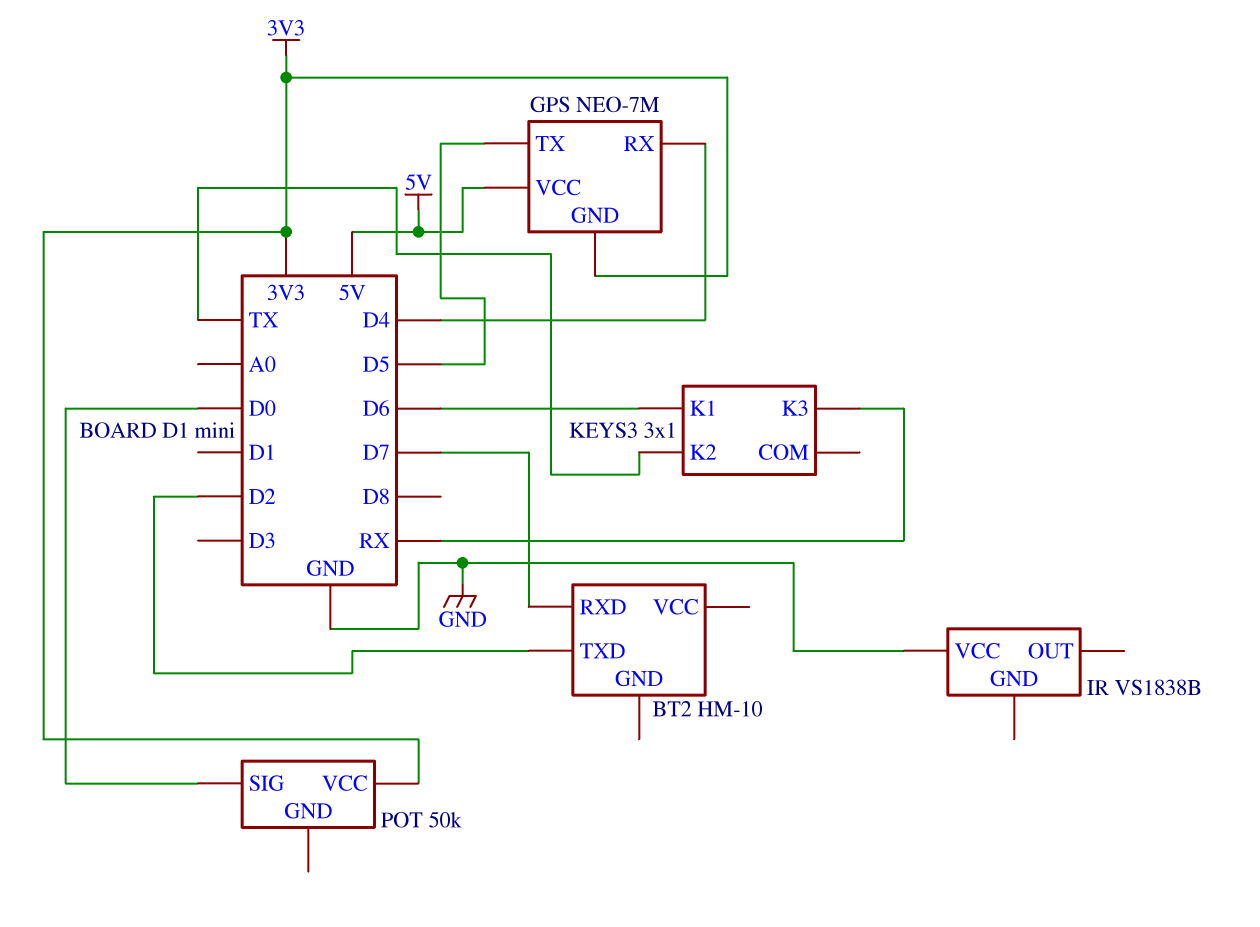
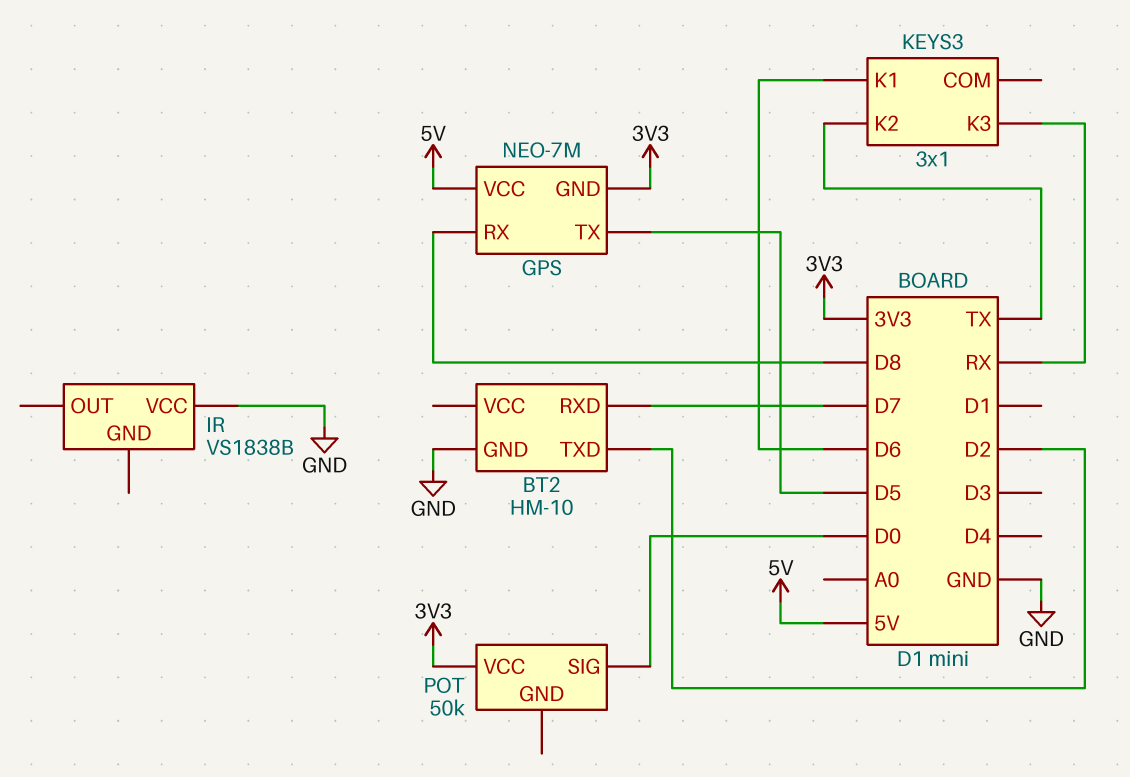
BT2 pin GND: none -> GND
GPS pin RX: D4 -> D8

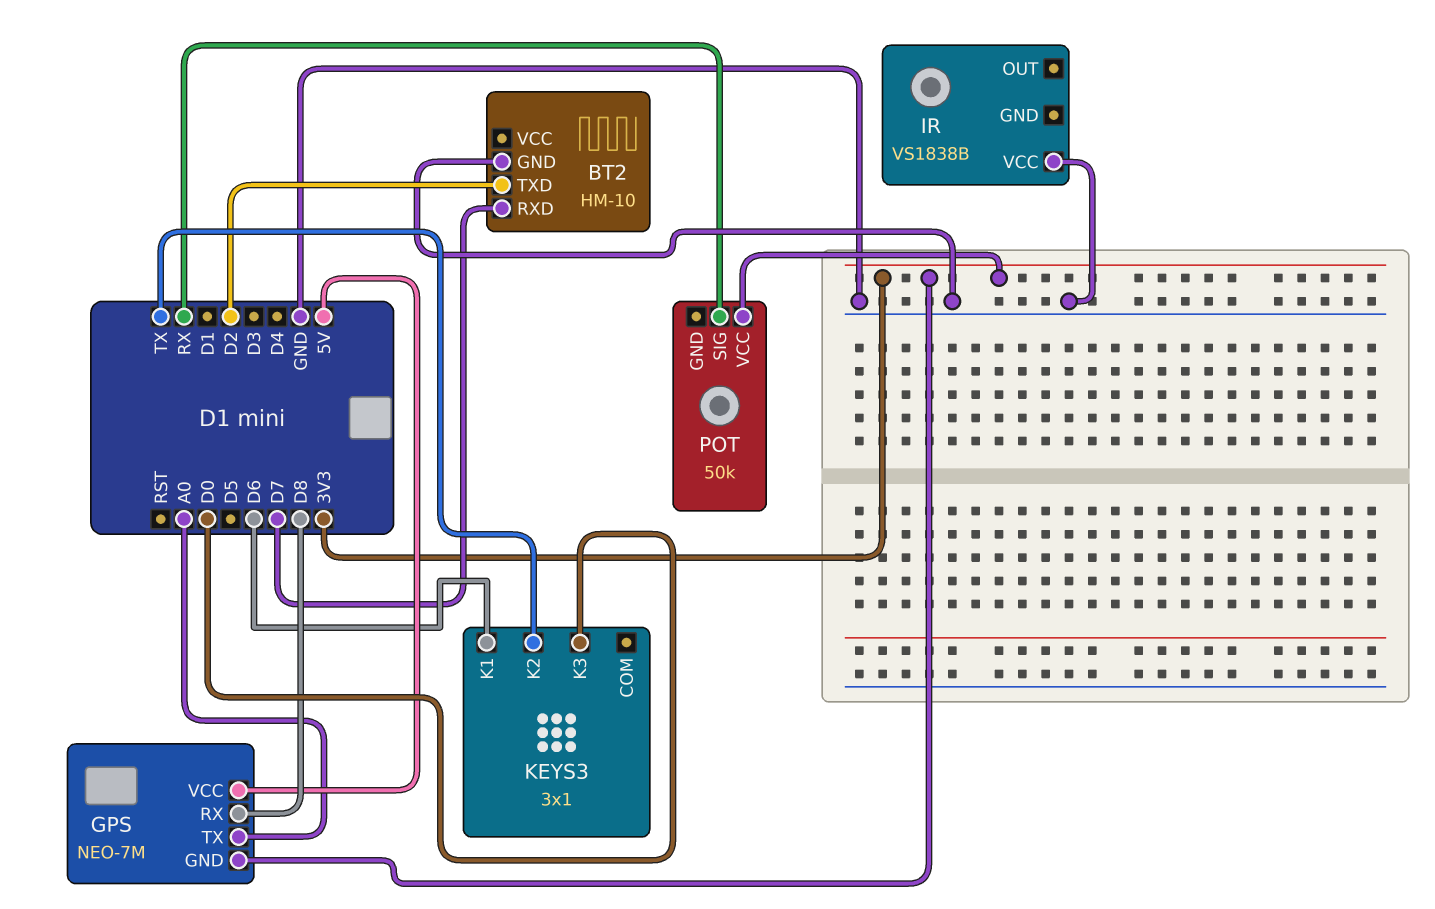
GPS pin TX: D5 -> A0
KEYS3 pin K3: RX -> D0
POT pin SIG: D0 -> RX

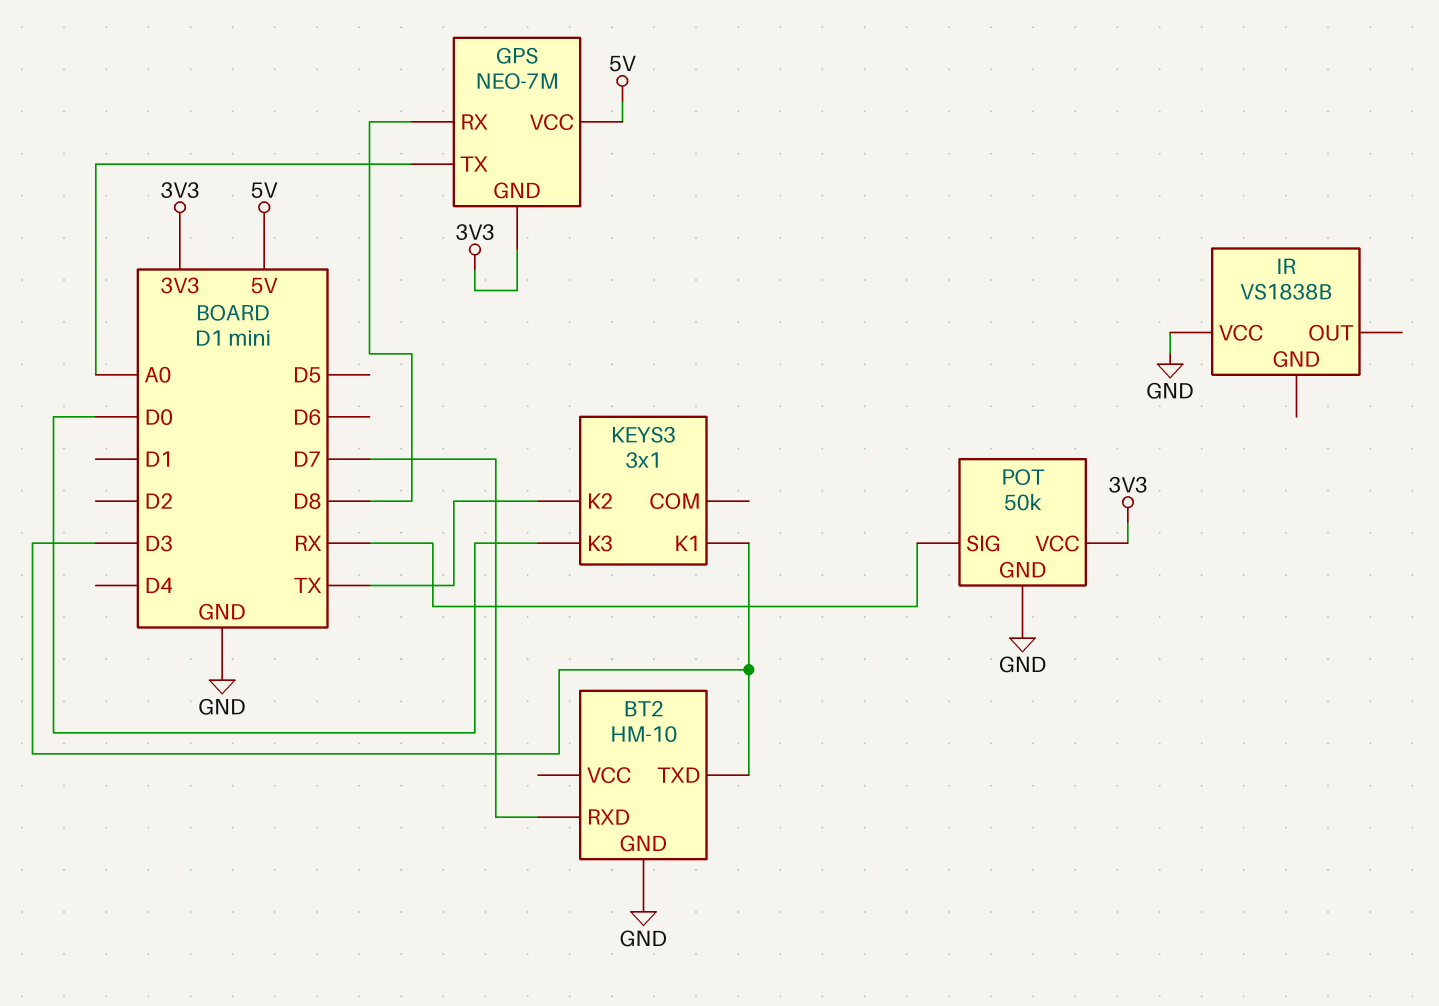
BT2 pin TXD: D2 -> D3
KEYS3 pin K1: D6 -> D3
POT pin GND: none -> GND

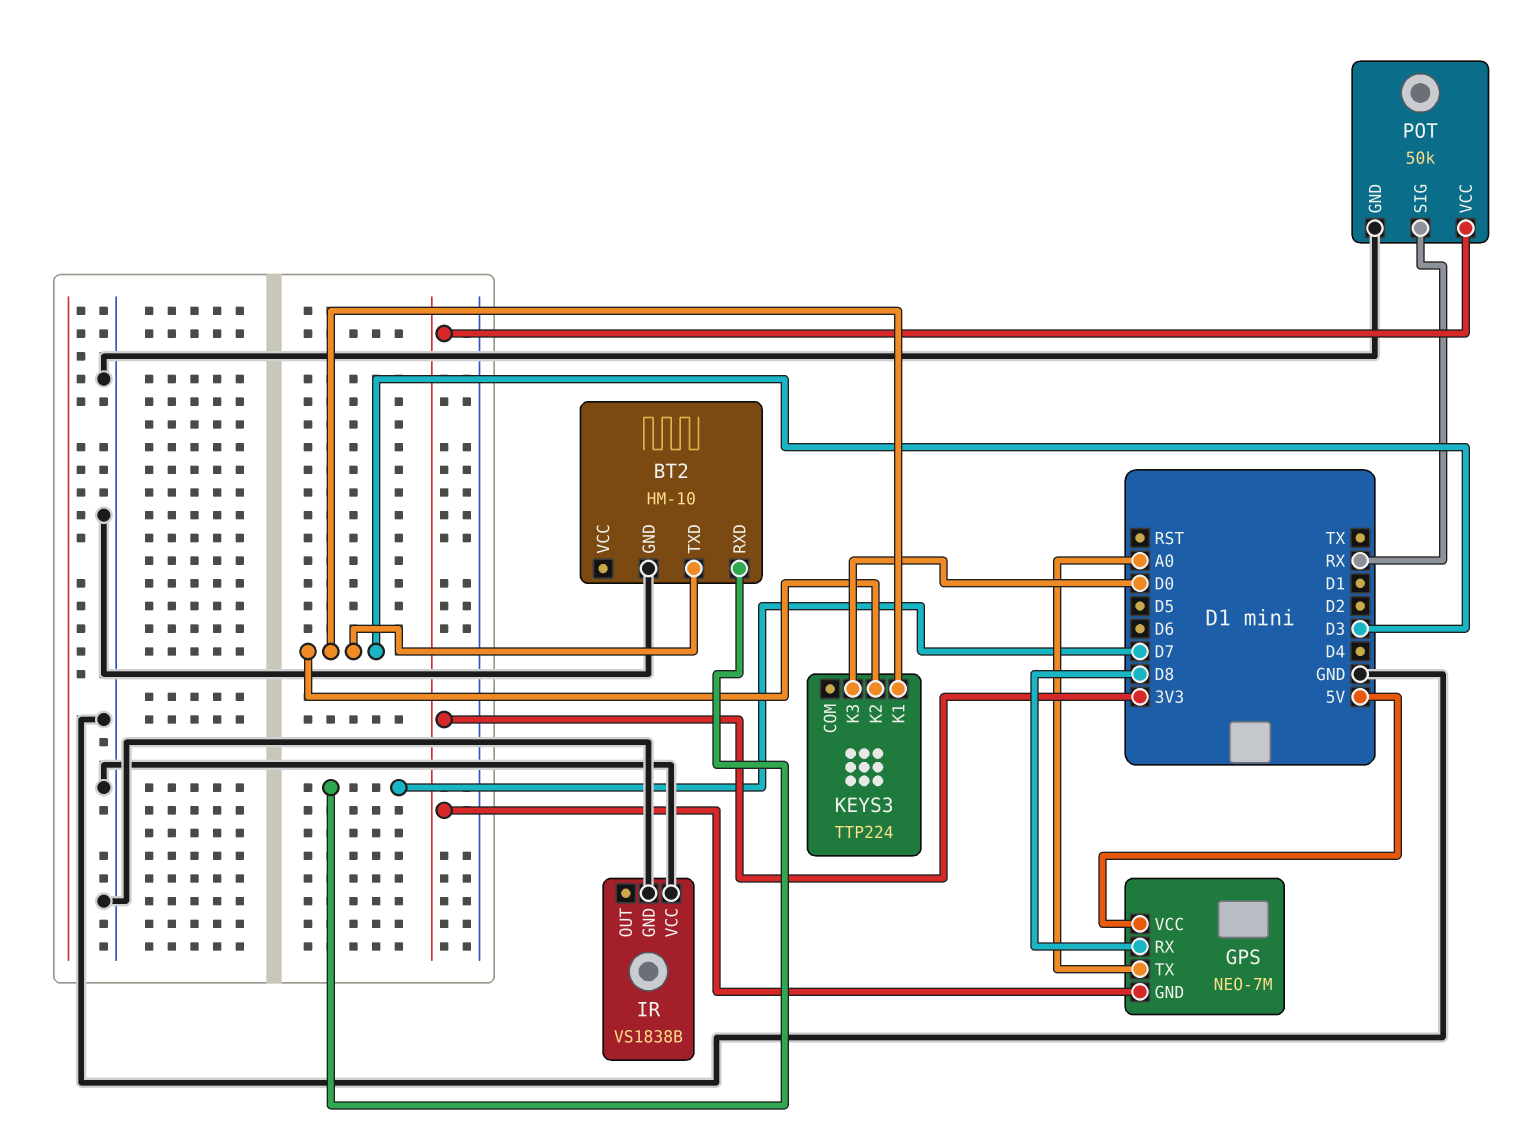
IR pin GND: none -> GND
KEYS3: 3x1 -> TTP224
KEYS3 pin K2: TX -> D3

